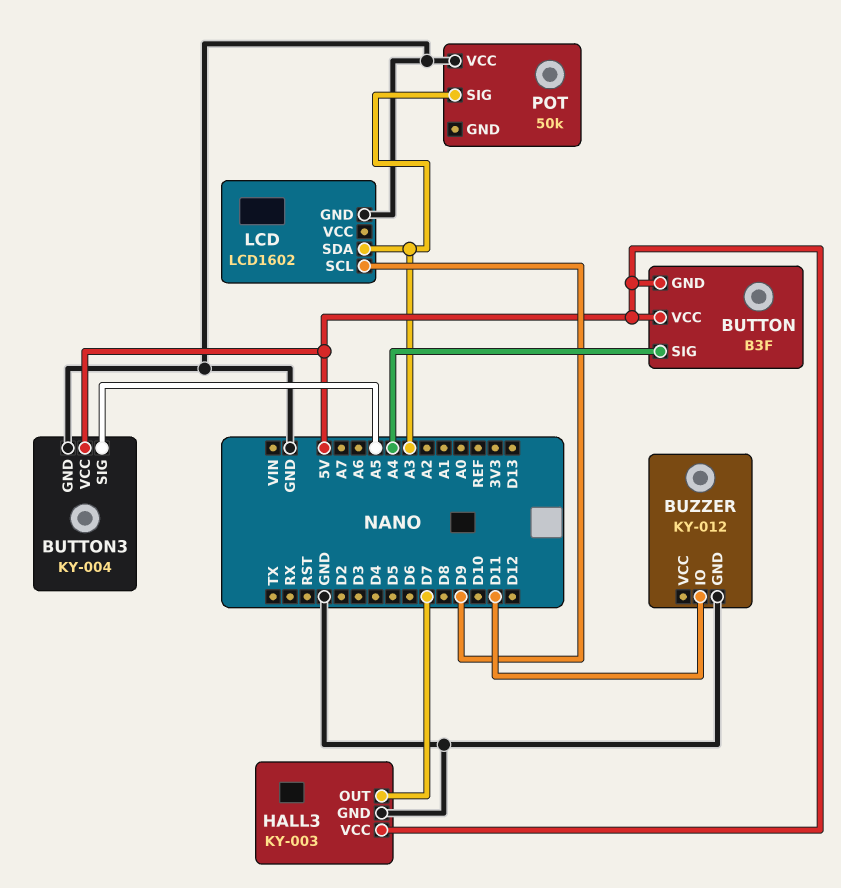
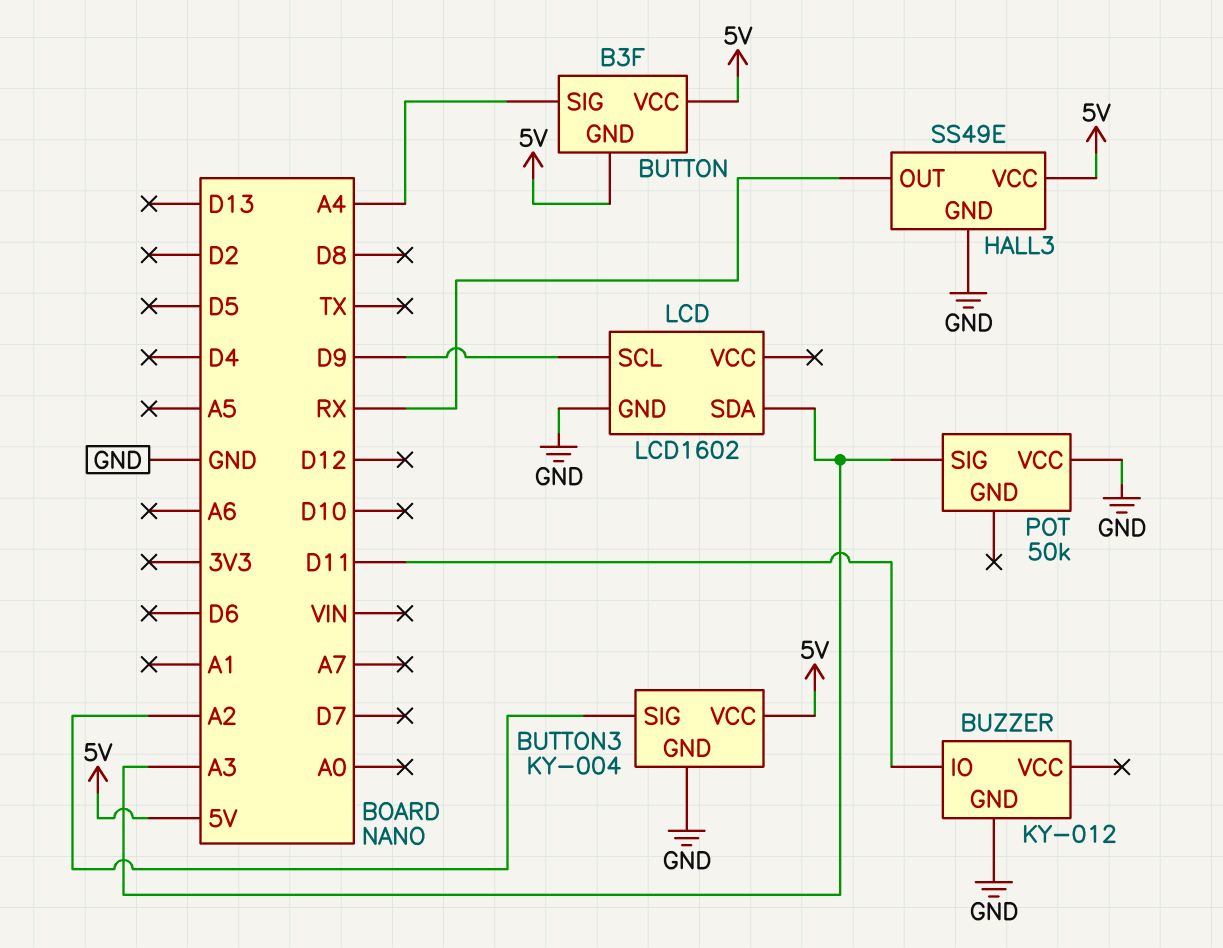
BUTTON3 pin SIG: A5 -> A2
HALL3: KY-003 -> SS49E
HALL3 pin OUT: D7 -> RX

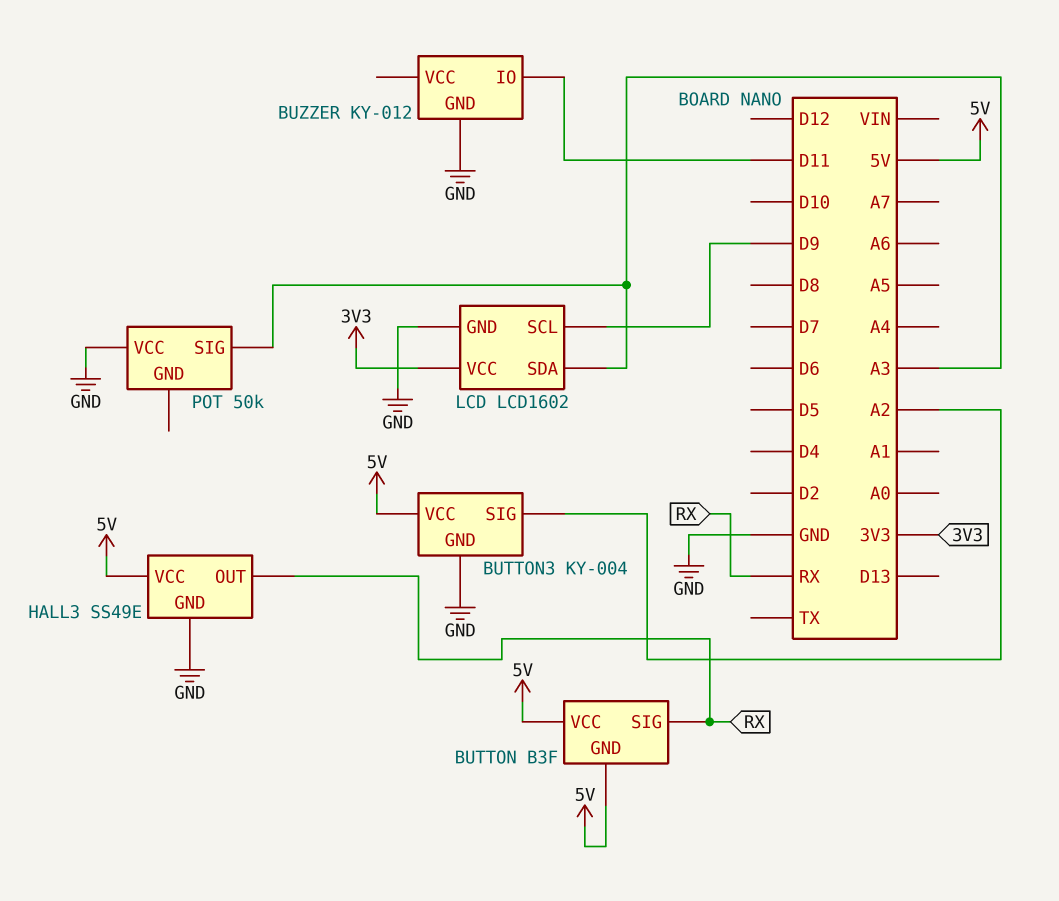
BUTTON pin SIG: A4 -> RX
LCD pin VCC: none -> 3V3

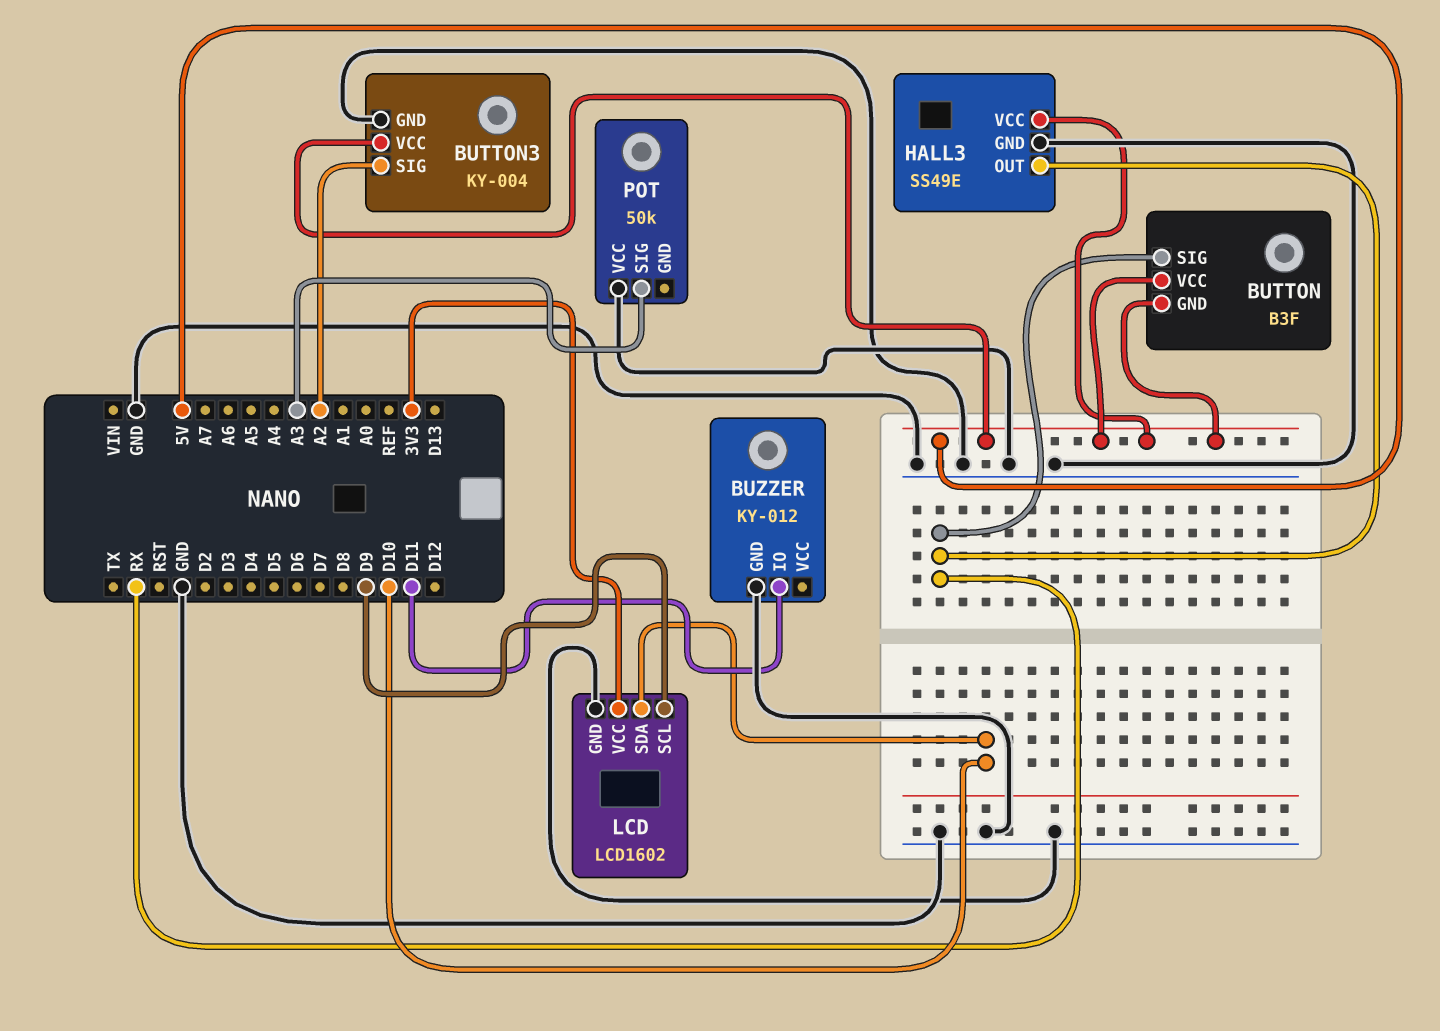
LCD pin SDA: A3 -> D10

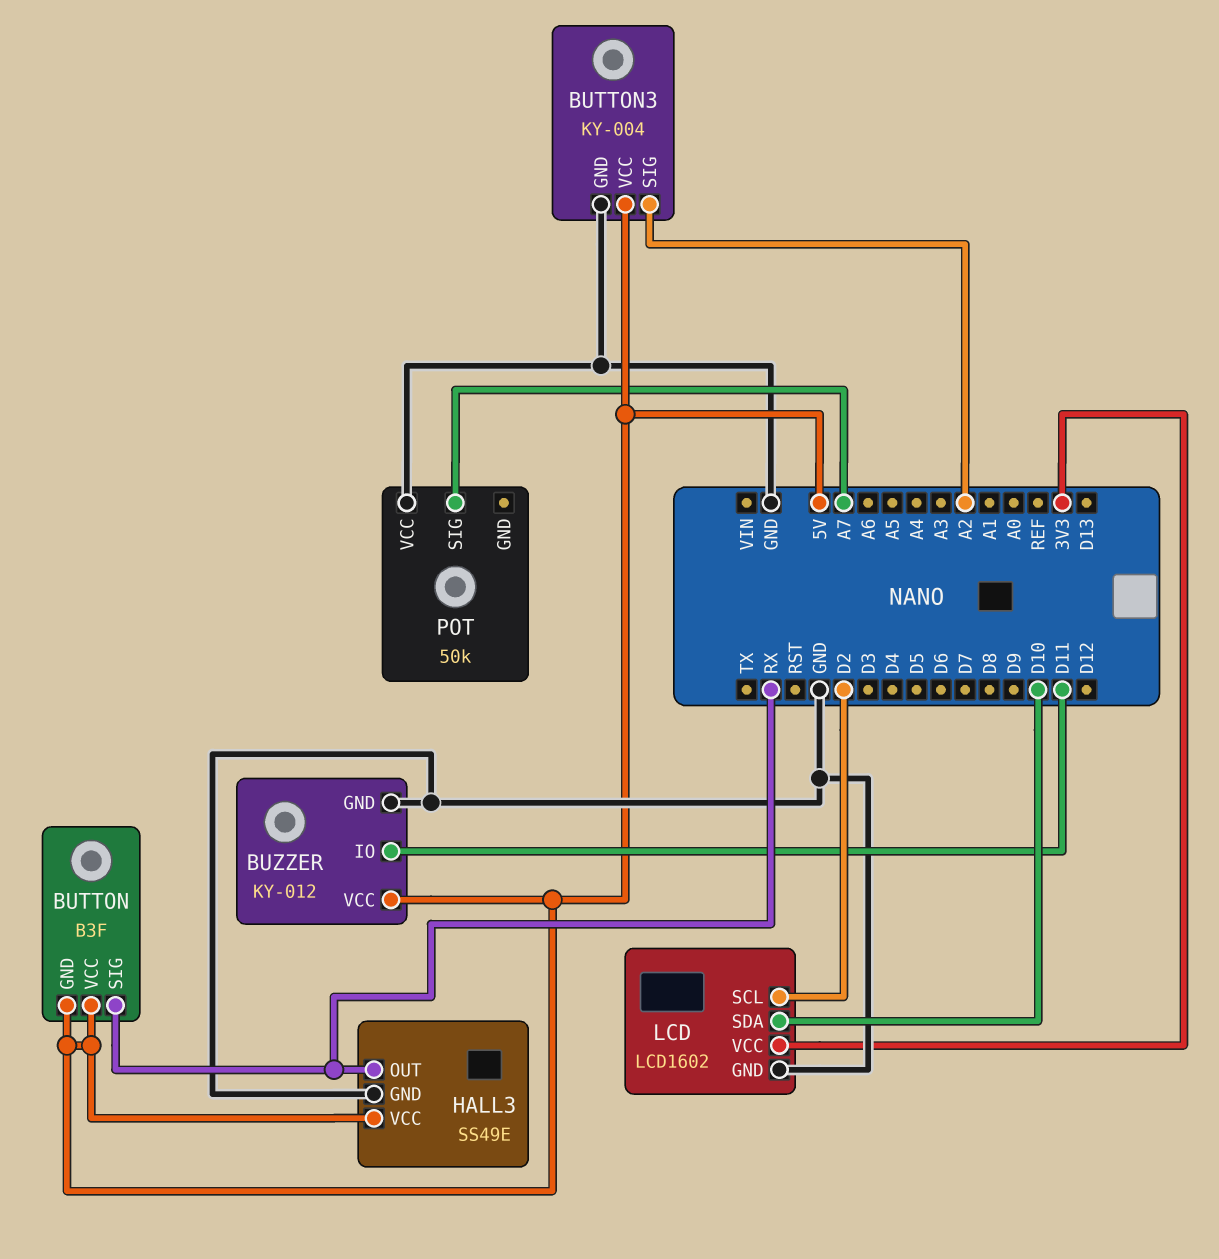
BUZZER pin VCC: none -> 5V
LCD pin SCL: D9 -> D2
POT pin SIG: A3 -> A7

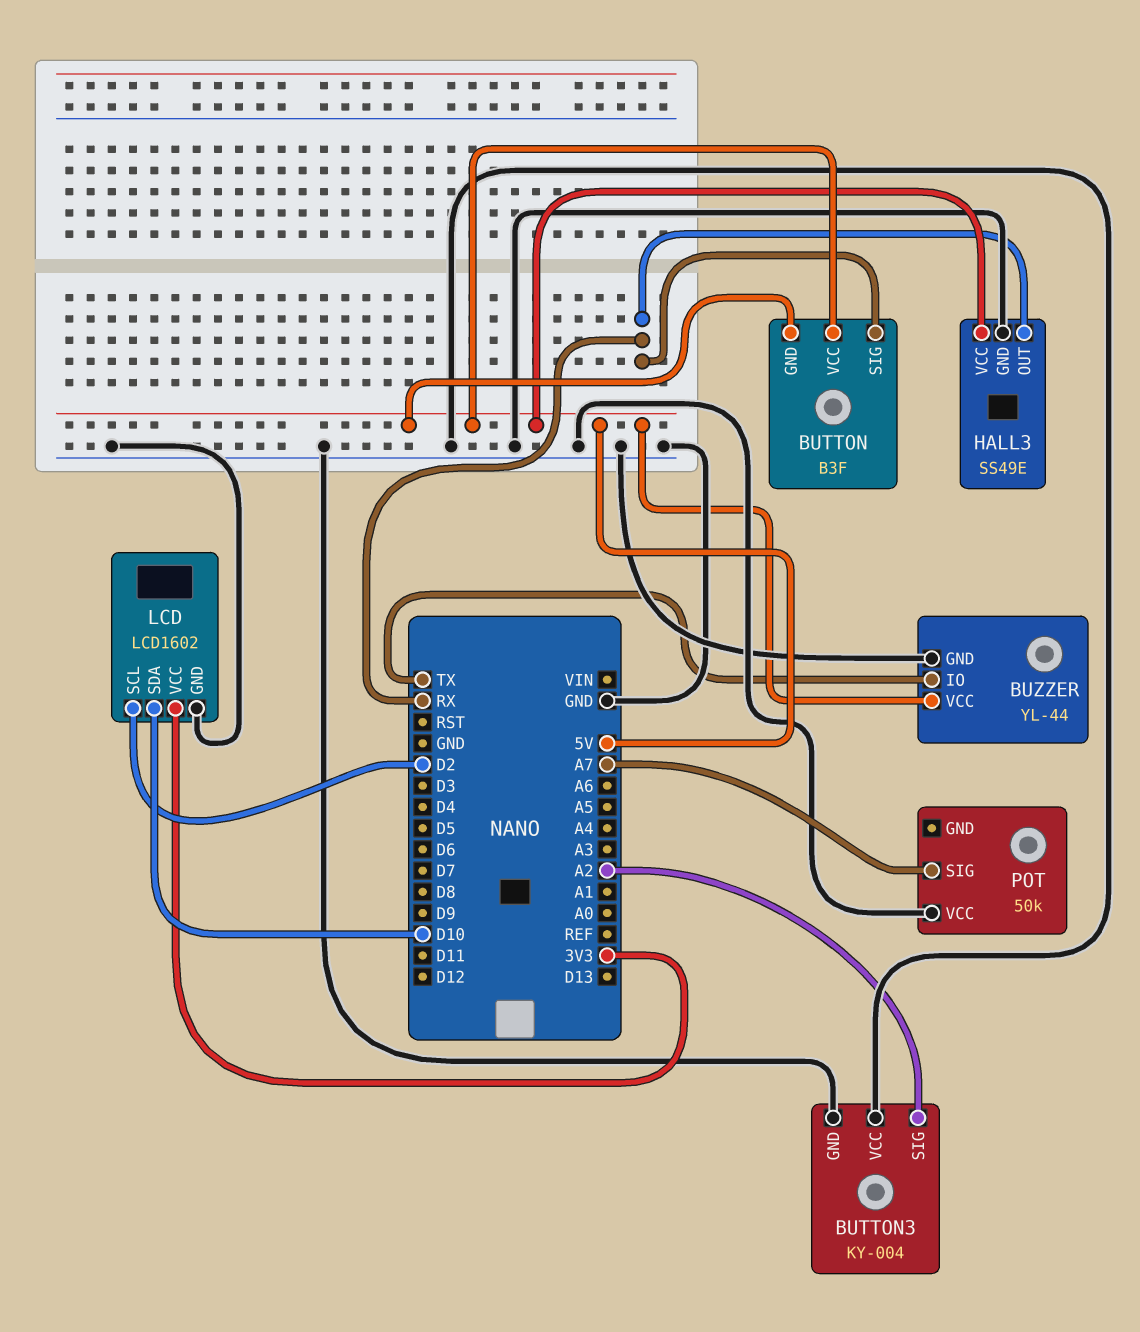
BUTTON3 pin VCC: 5V -> GND
BUZZER: KY-012 -> YL-44
BUZZER pin IO: D11 -> TX

